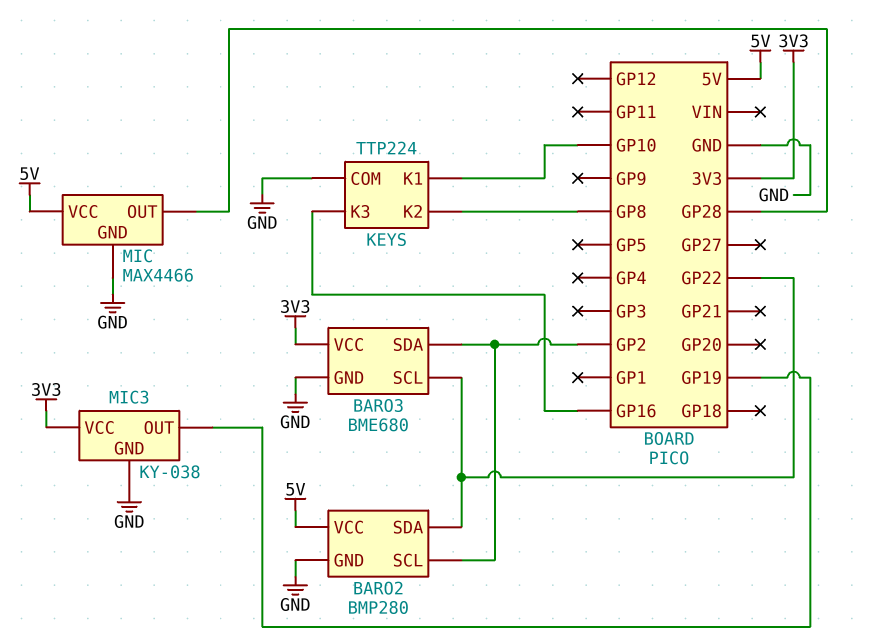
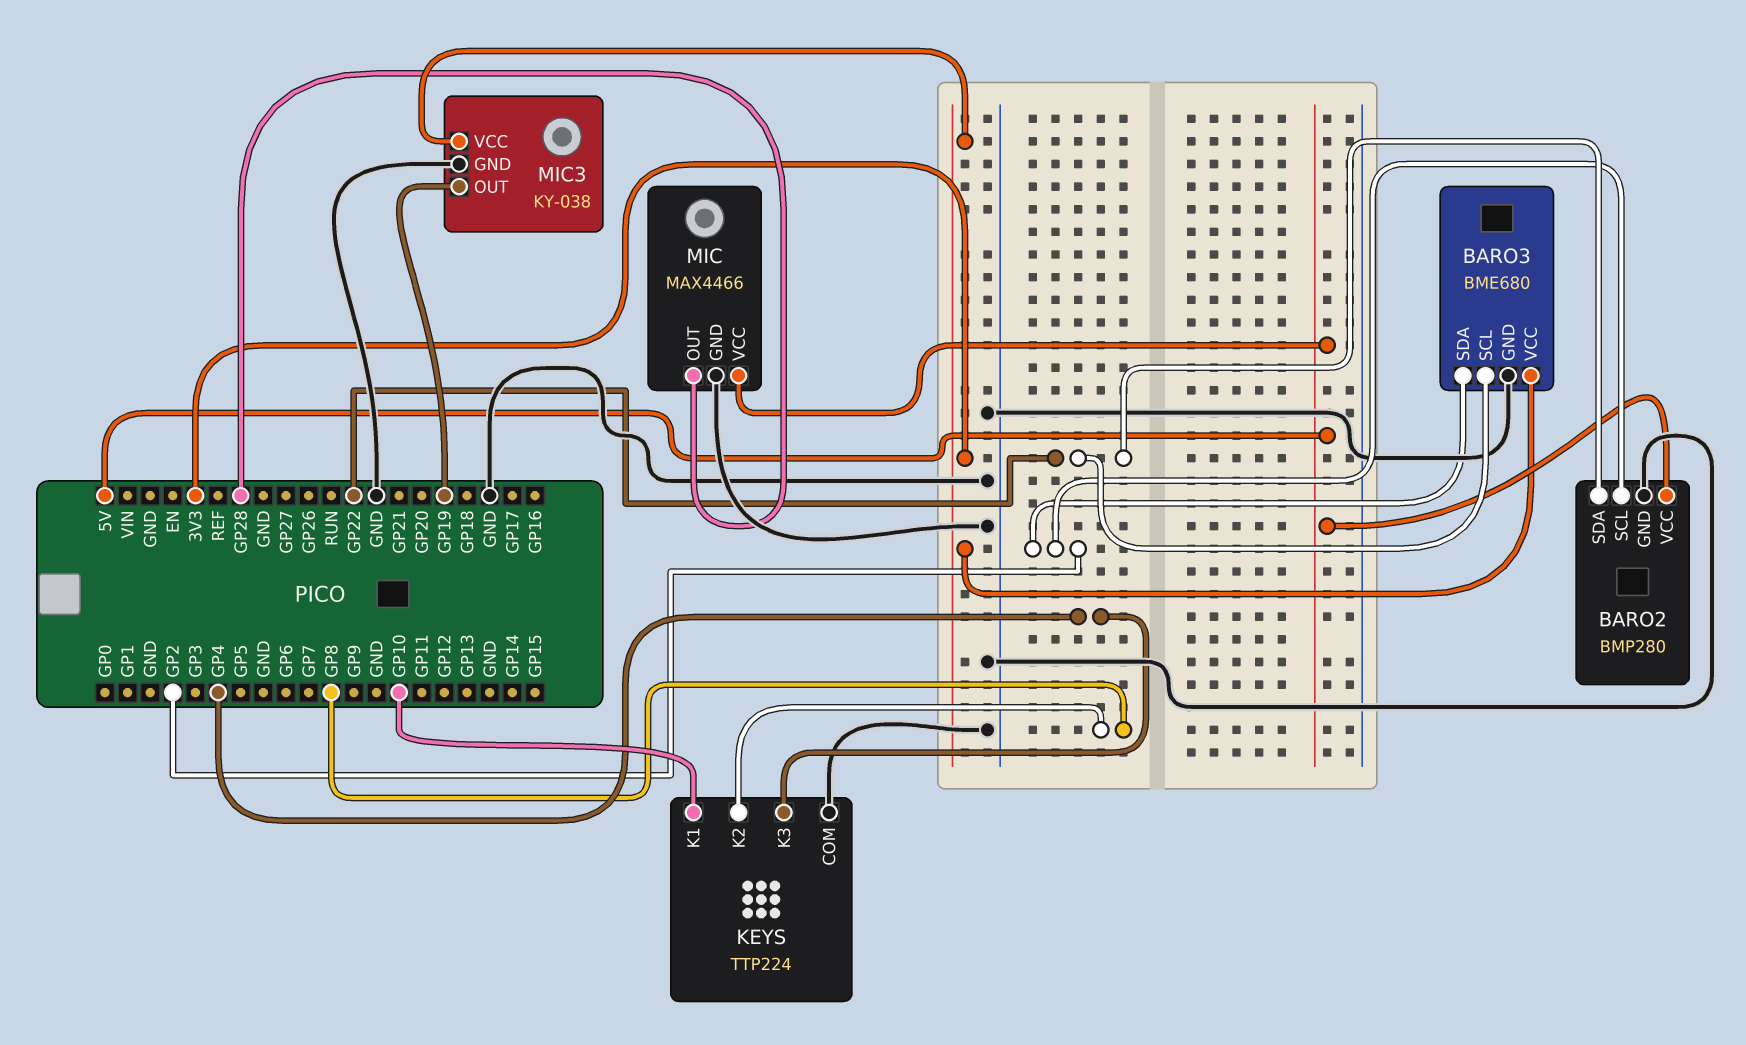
KEYS pin K3: GP16 -> GP4

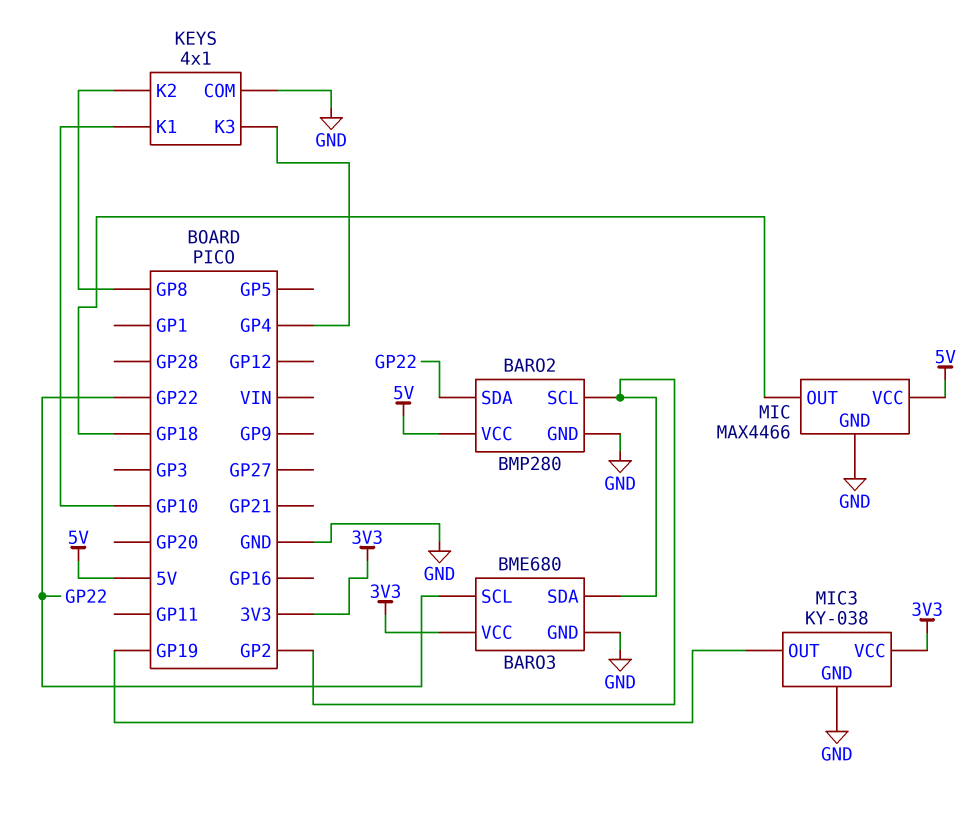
KEYS: TTP224 -> 4x1
MIC pin OUT: GP28 -> GP18

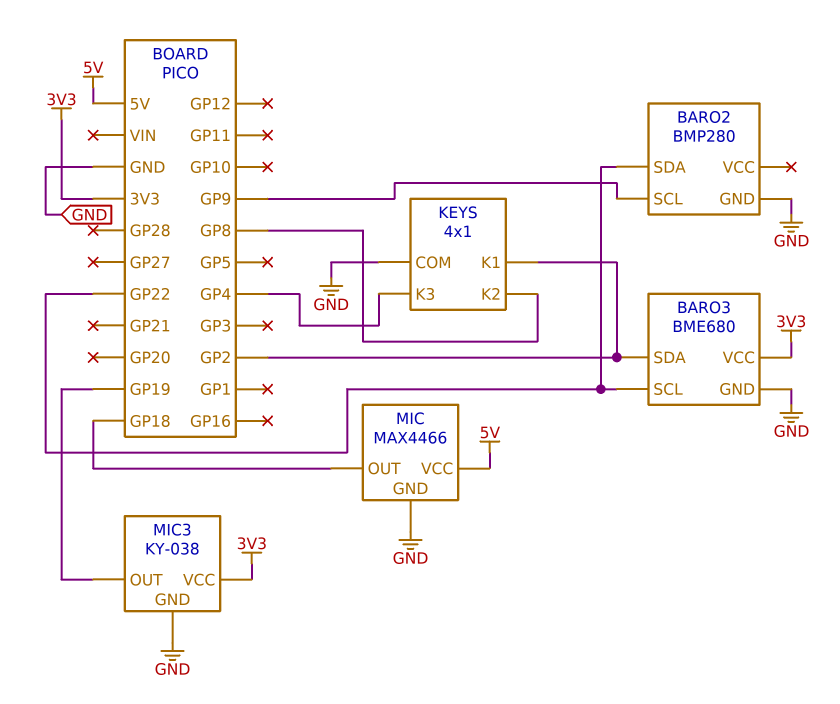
BARO2 pin SCL: GP2 -> GP9
BARO2 pin VCC: 5V -> none
KEYS pin K1: GP10 -> GP2

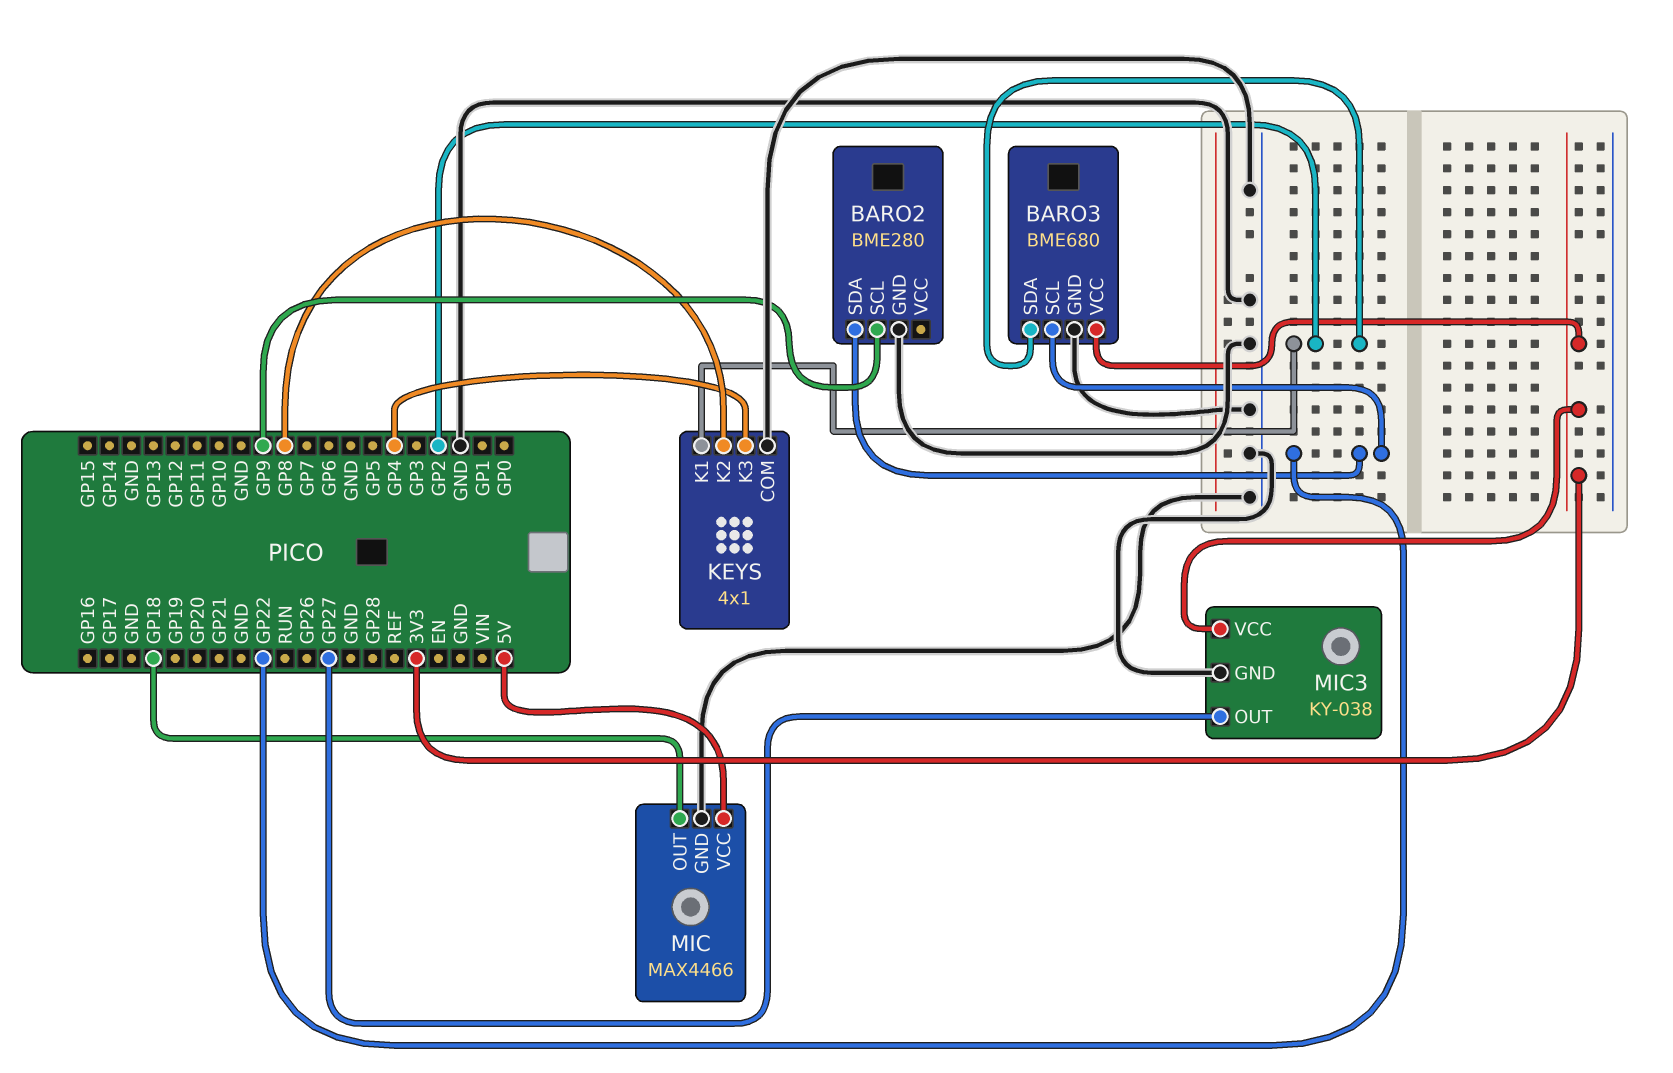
BARO2: BMP280 -> BME280
MIC3 pin OUT: GP19 -> GP27

